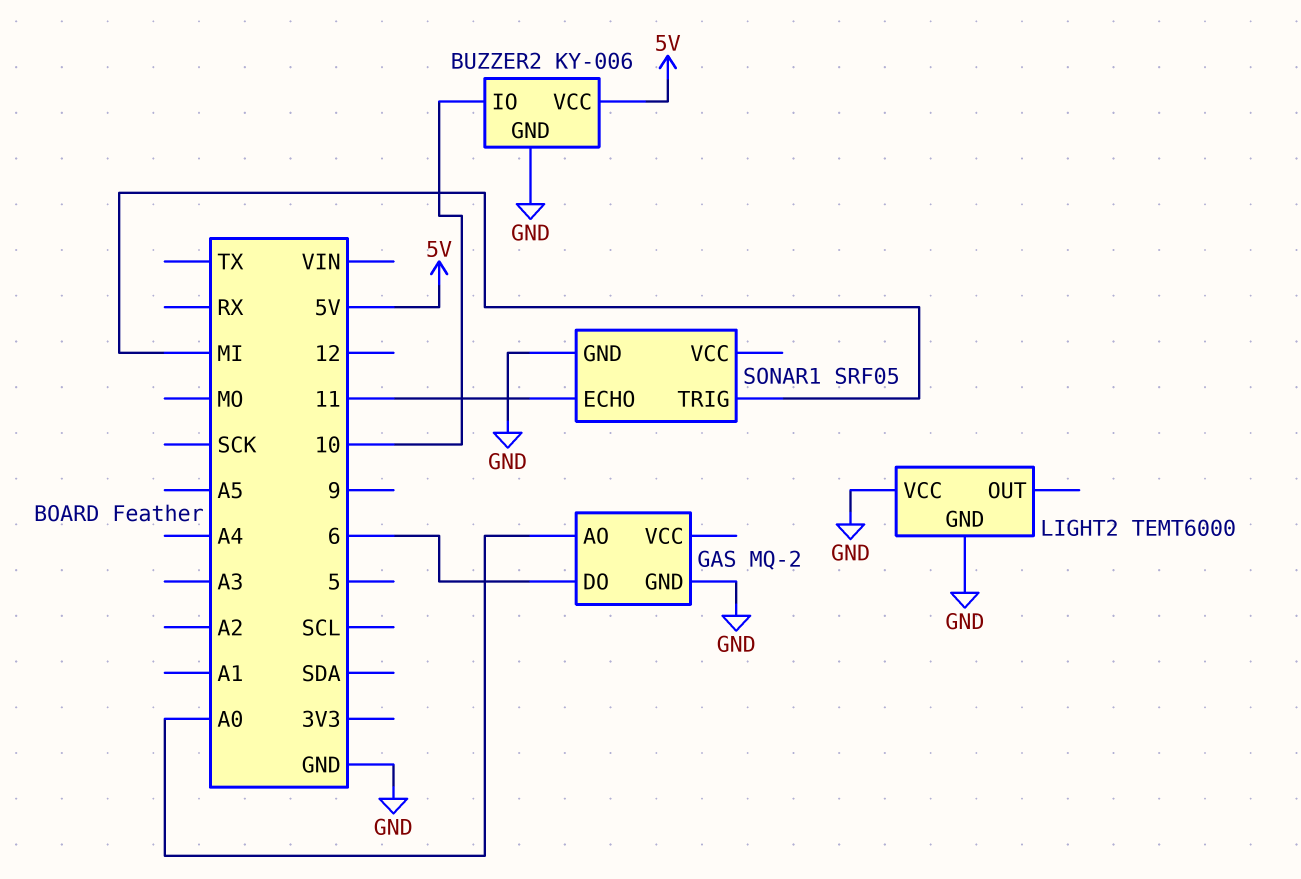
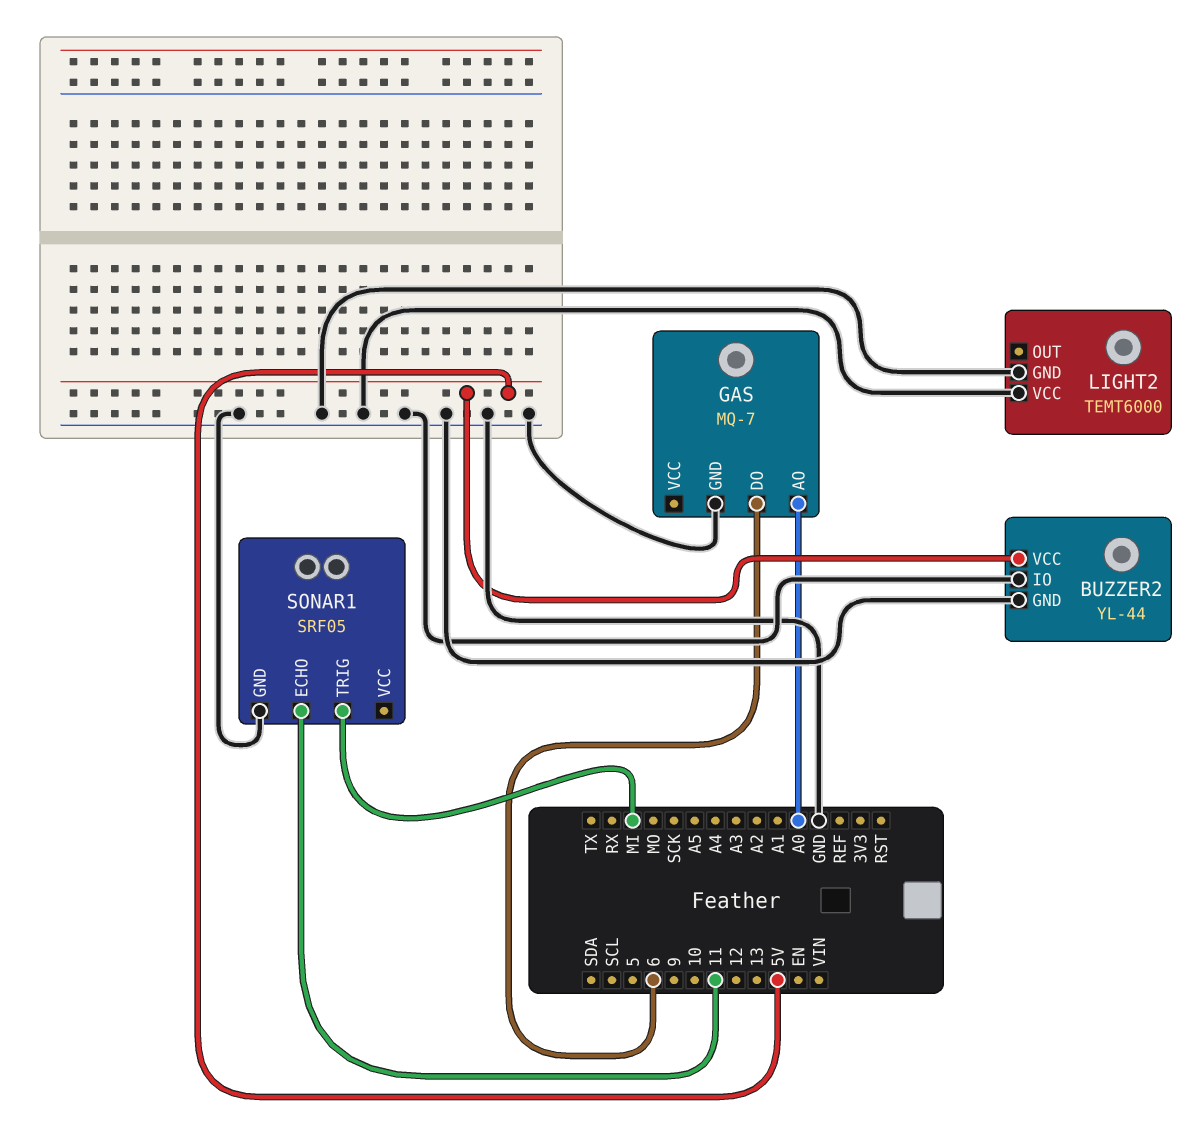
BUZZER2: KY-006 -> YL-44
BUZZER2 pin IO: 10 -> GND
GAS: MQ-2 -> MQ-7

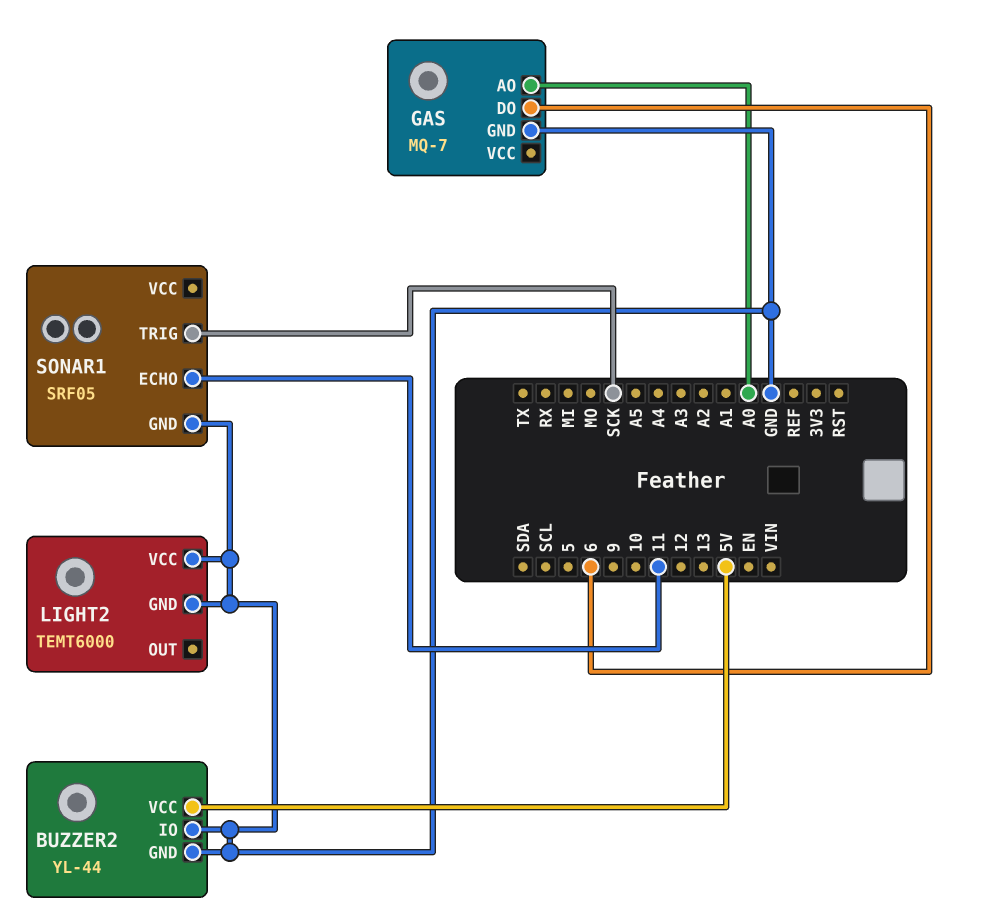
SONAR1 pin TRIG: MI -> SCK

